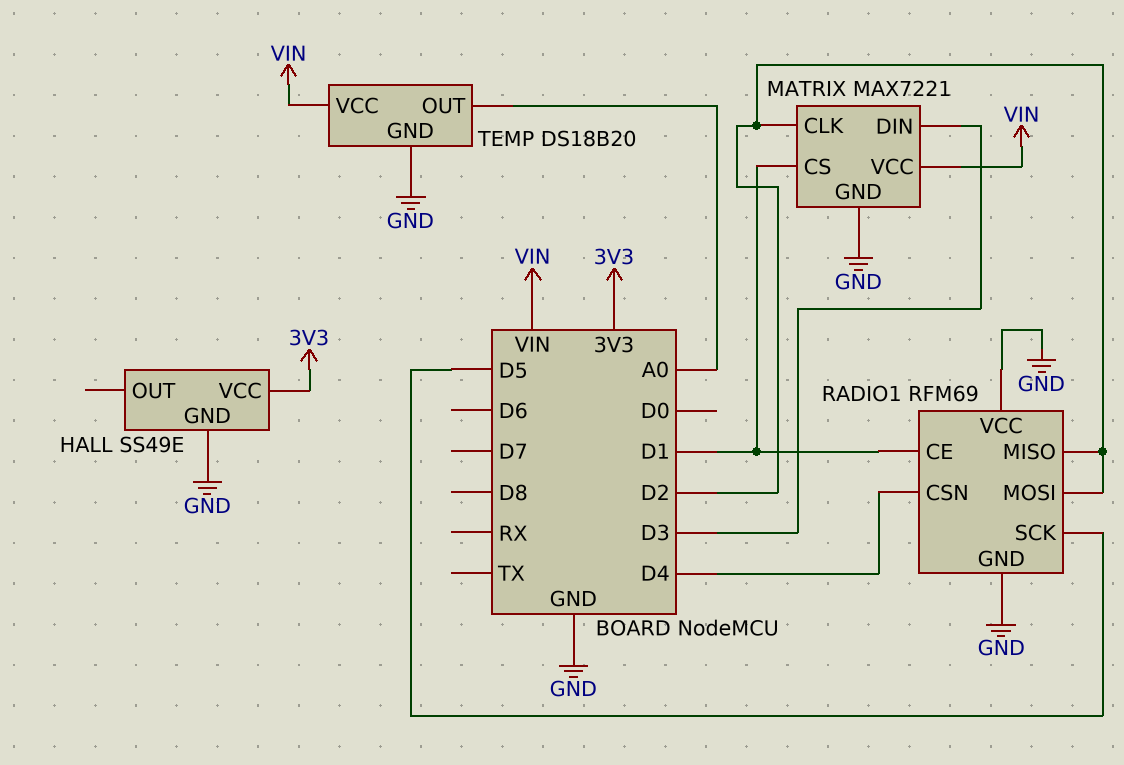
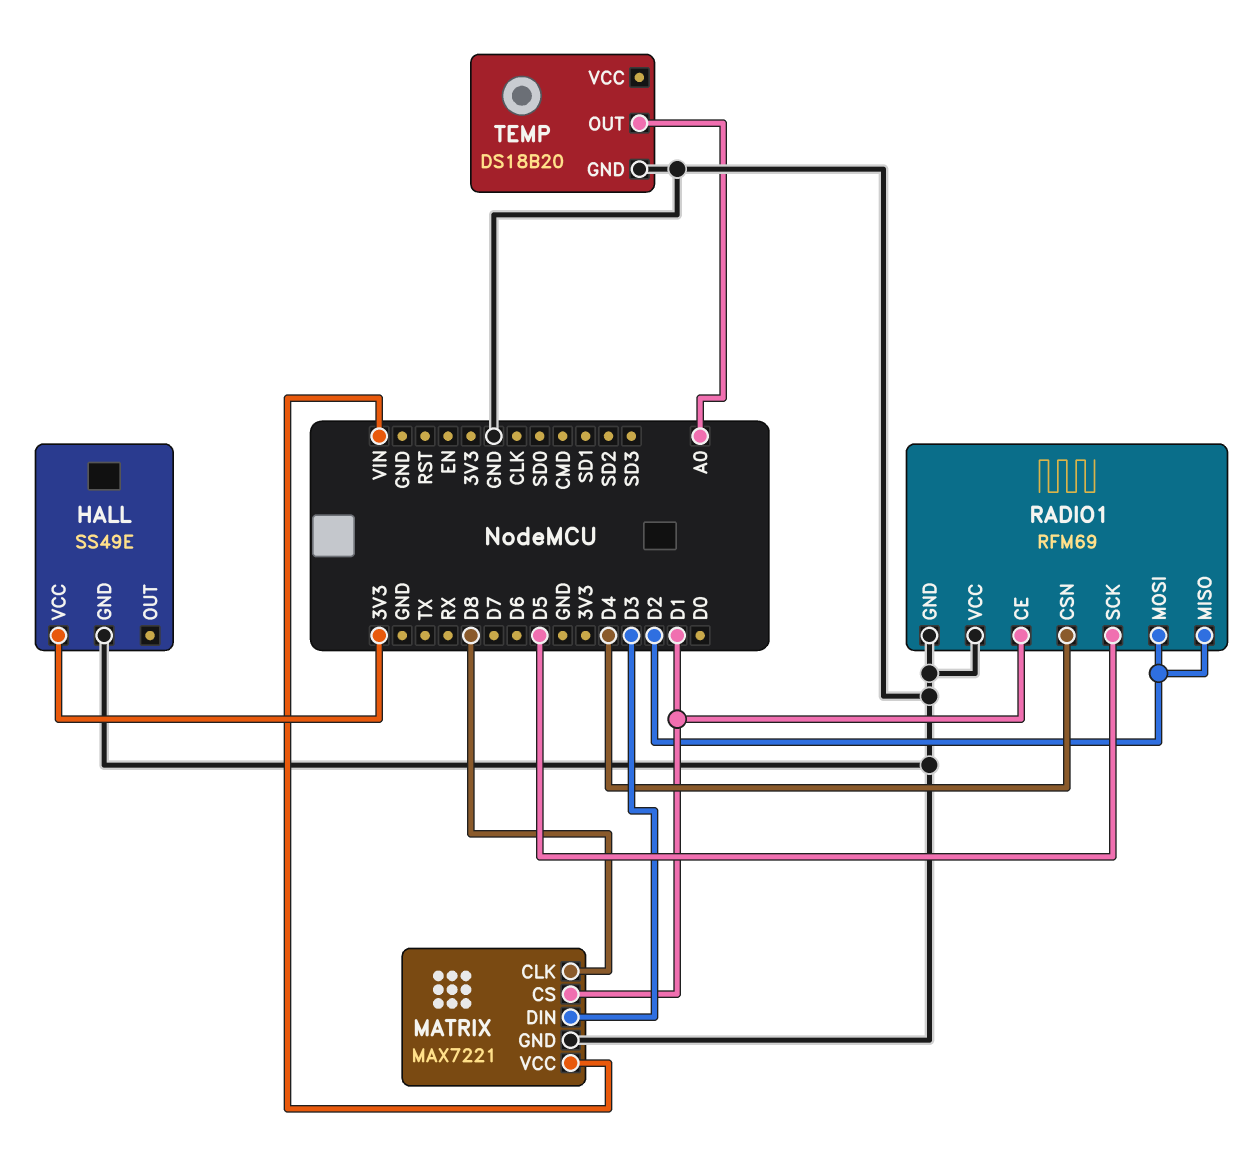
MATRIX pin CLK: D2 -> D8
TEMP pin VCC: VIN -> none

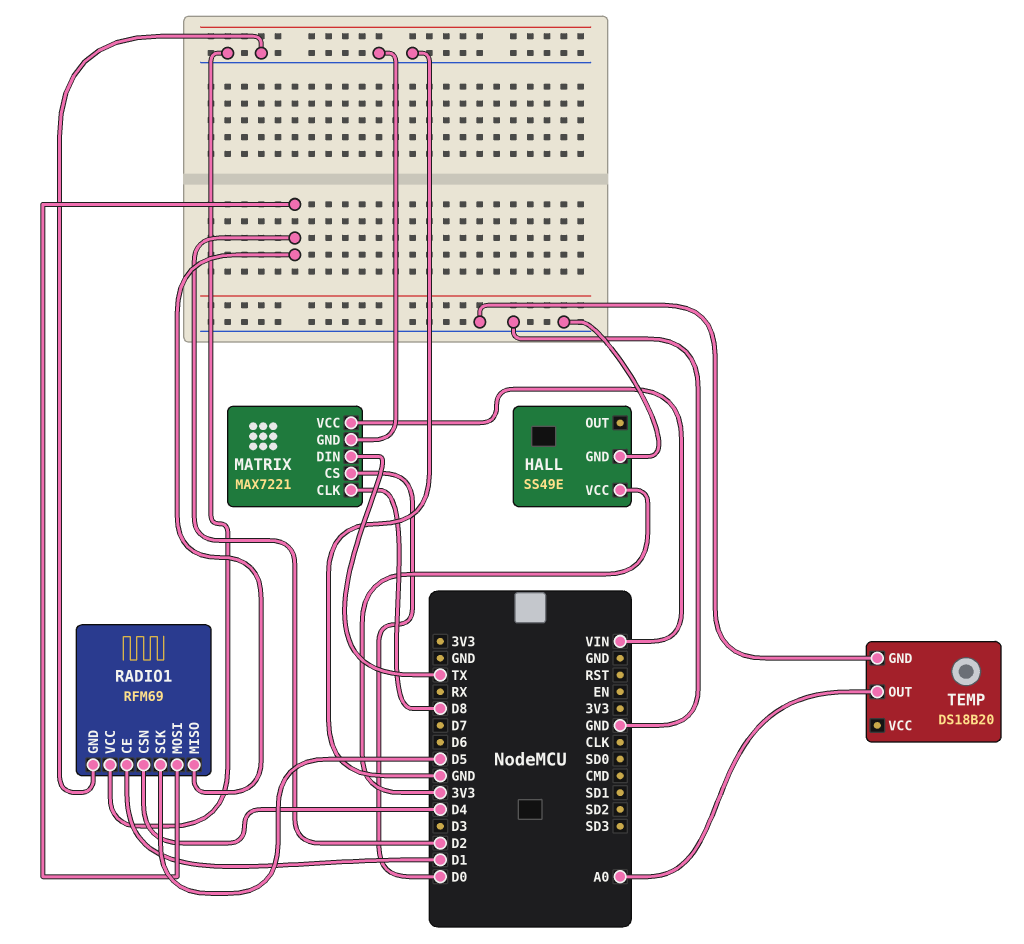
MATRIX pin CS: D1 -> D0
MATRIX pin DIN: D3 -> TX

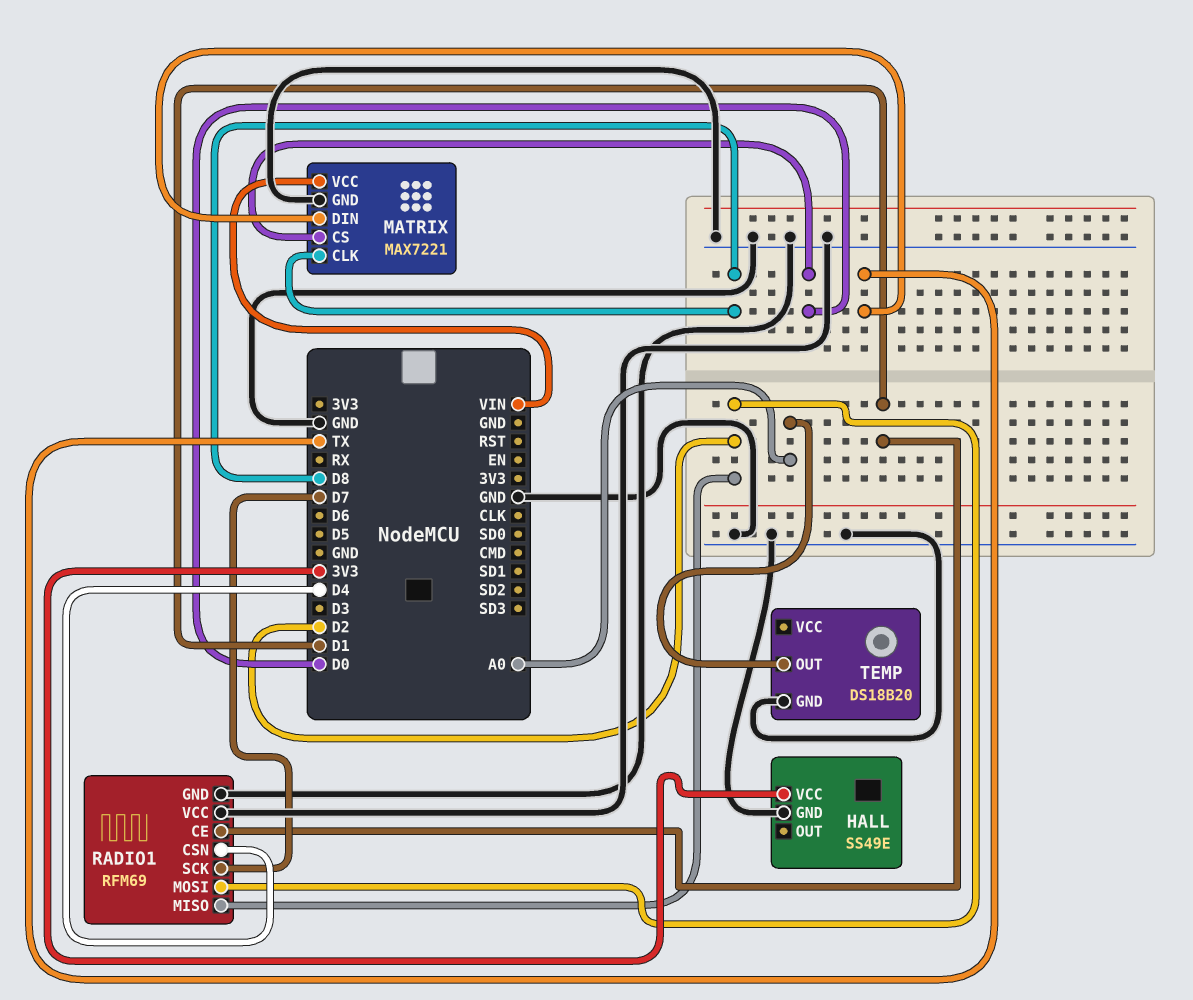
RADIO1 pin SCK: D5 -> D7

